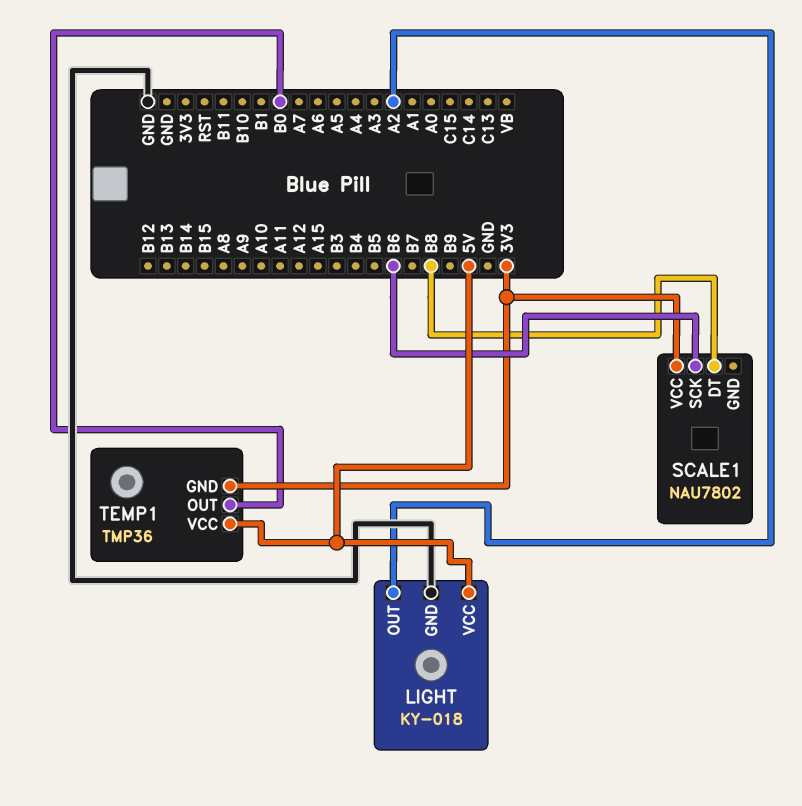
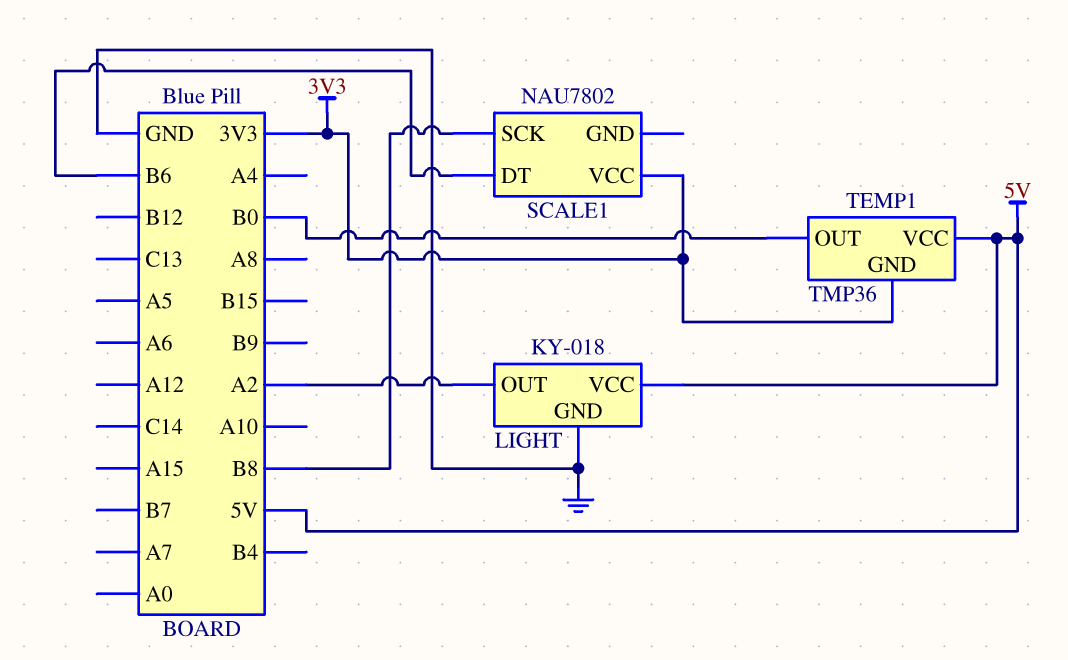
SCALE1 pin DT: B8 -> B6
SCALE1 pin SCK: B6 -> B8

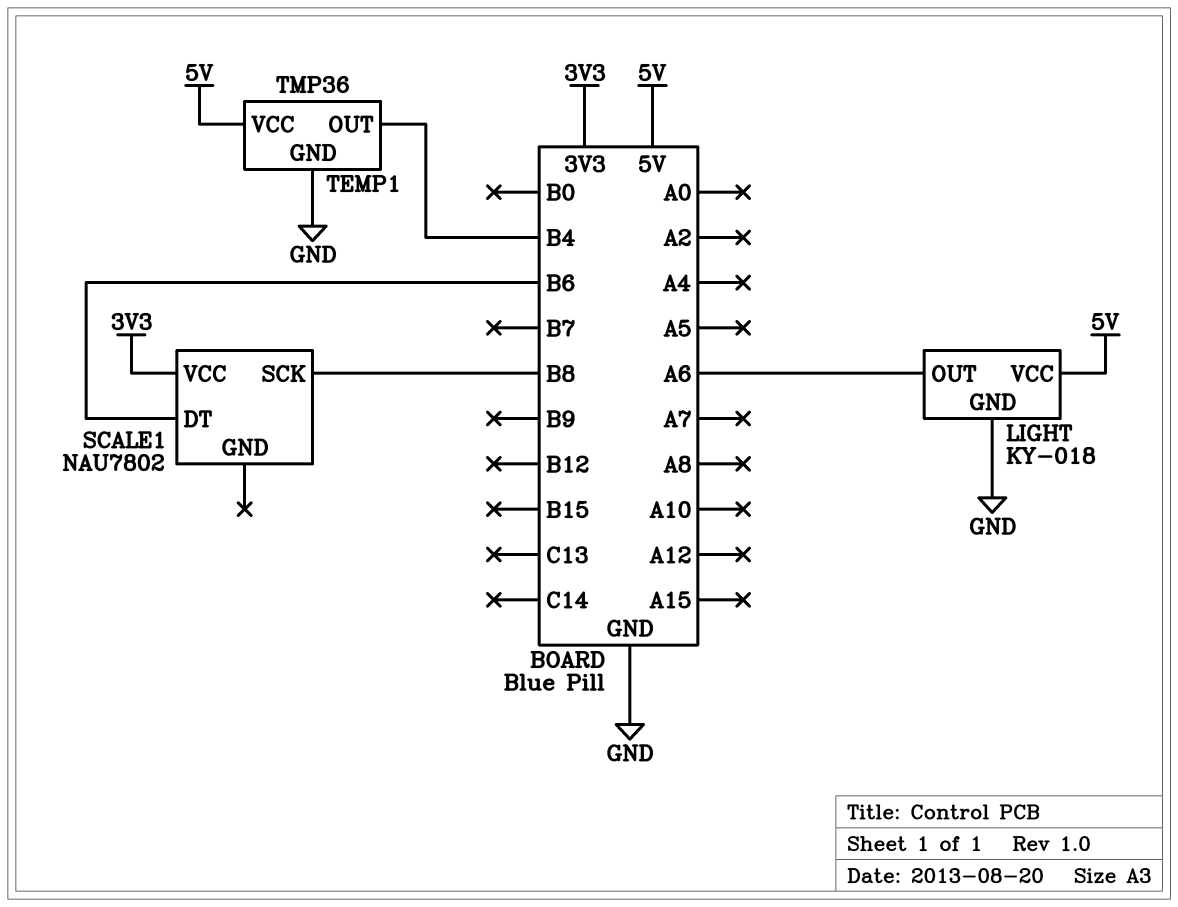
LIGHT pin OUT: A2 -> A6
TEMP1 pin GND: 3V3 -> GND
TEMP1 pin OUT: B0 -> B4

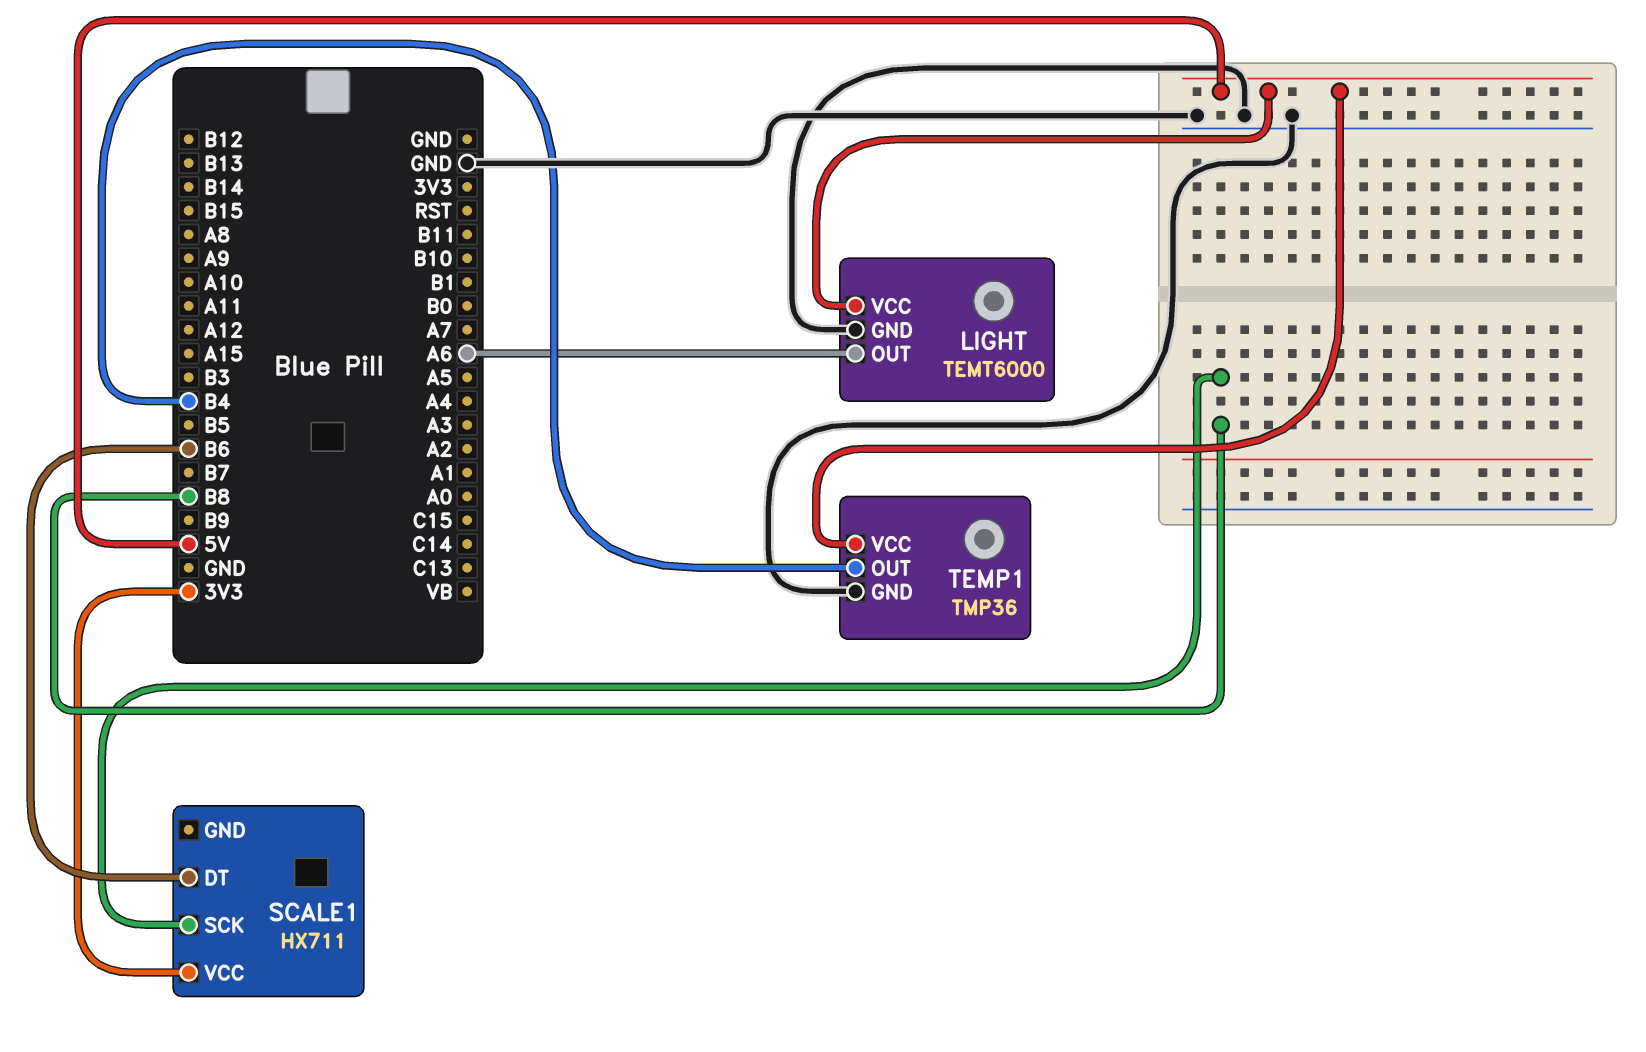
LIGHT: KY-018 -> TEMT6000
SCALE1: NAU7802 -> HX711

